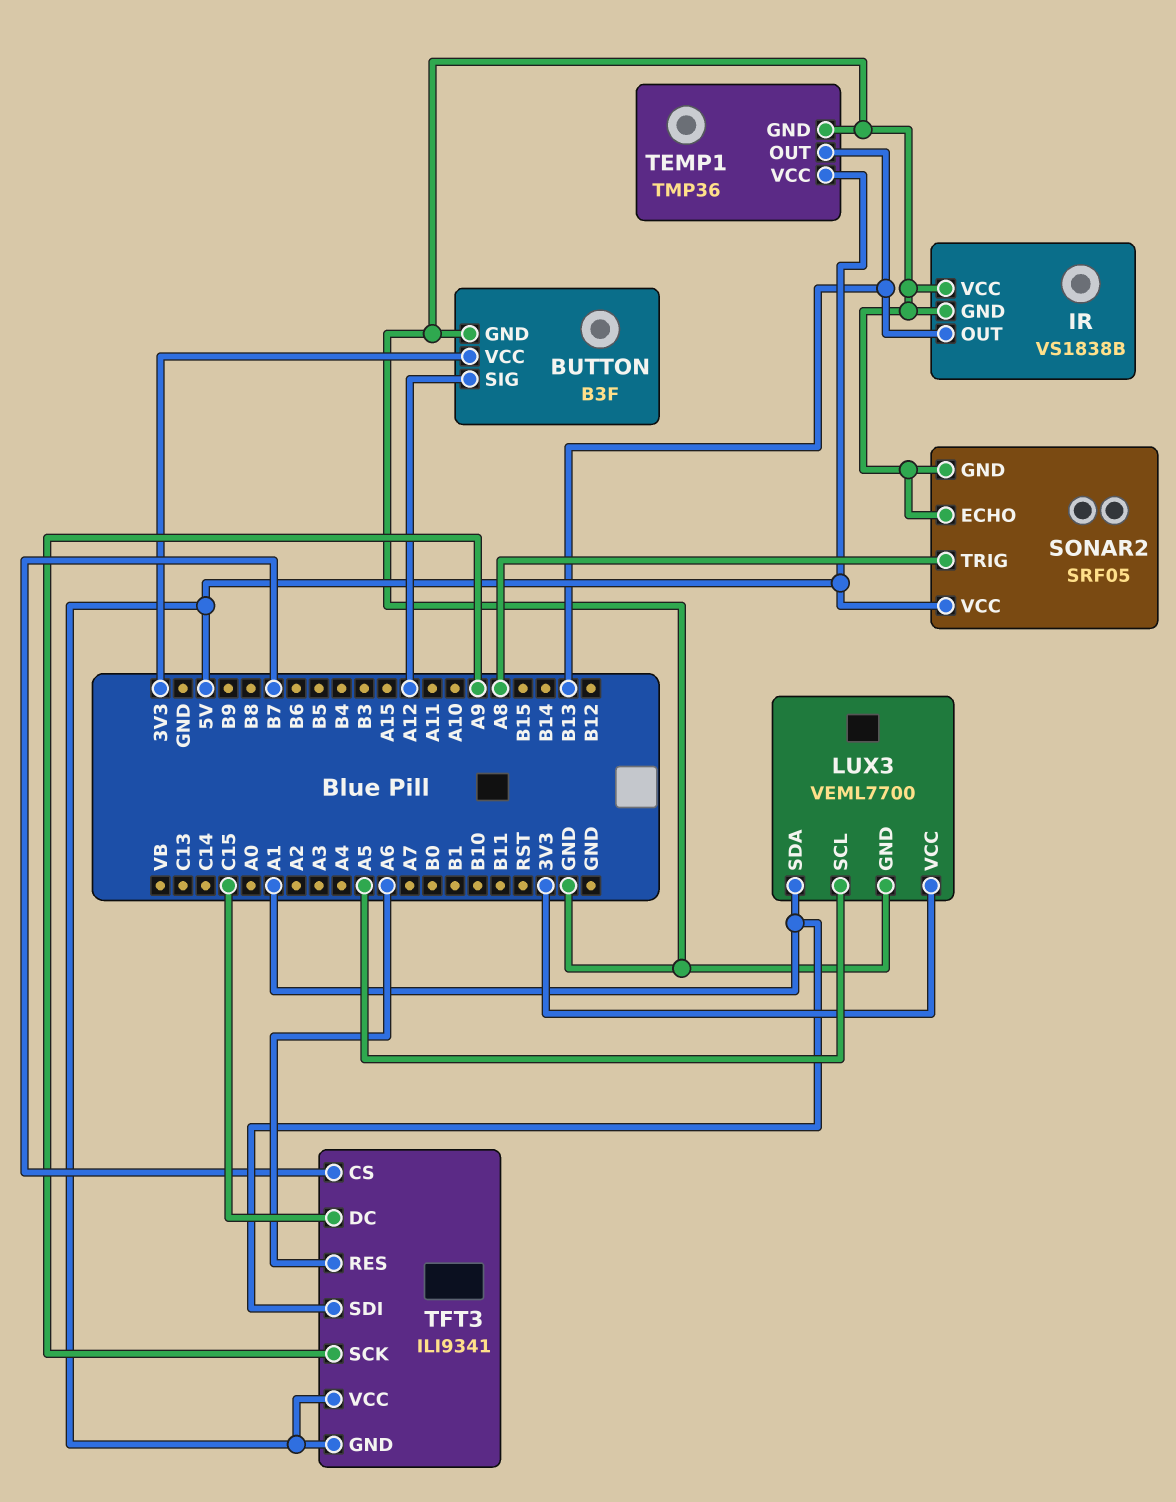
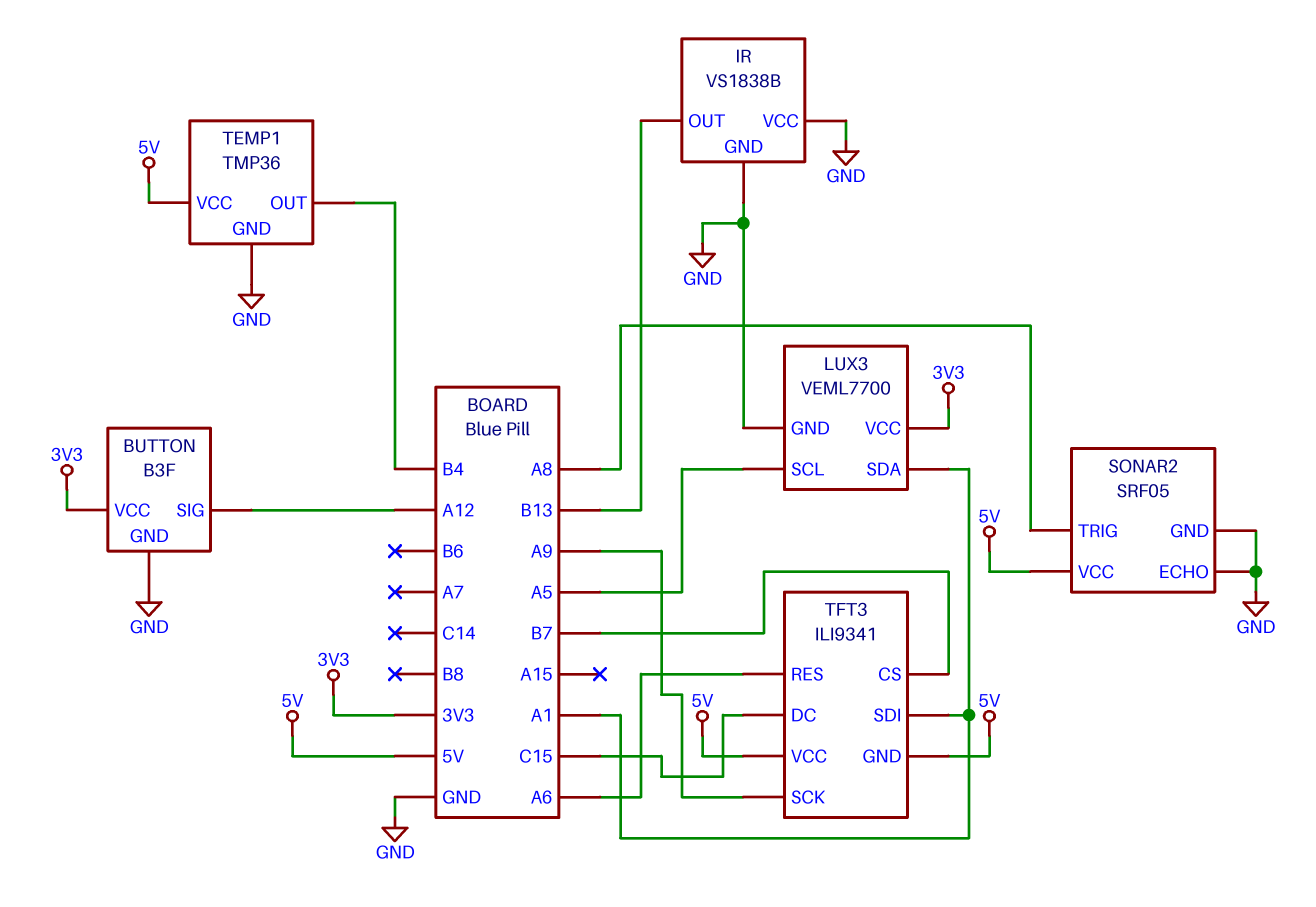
TEMP1 pin OUT: B13 -> B4

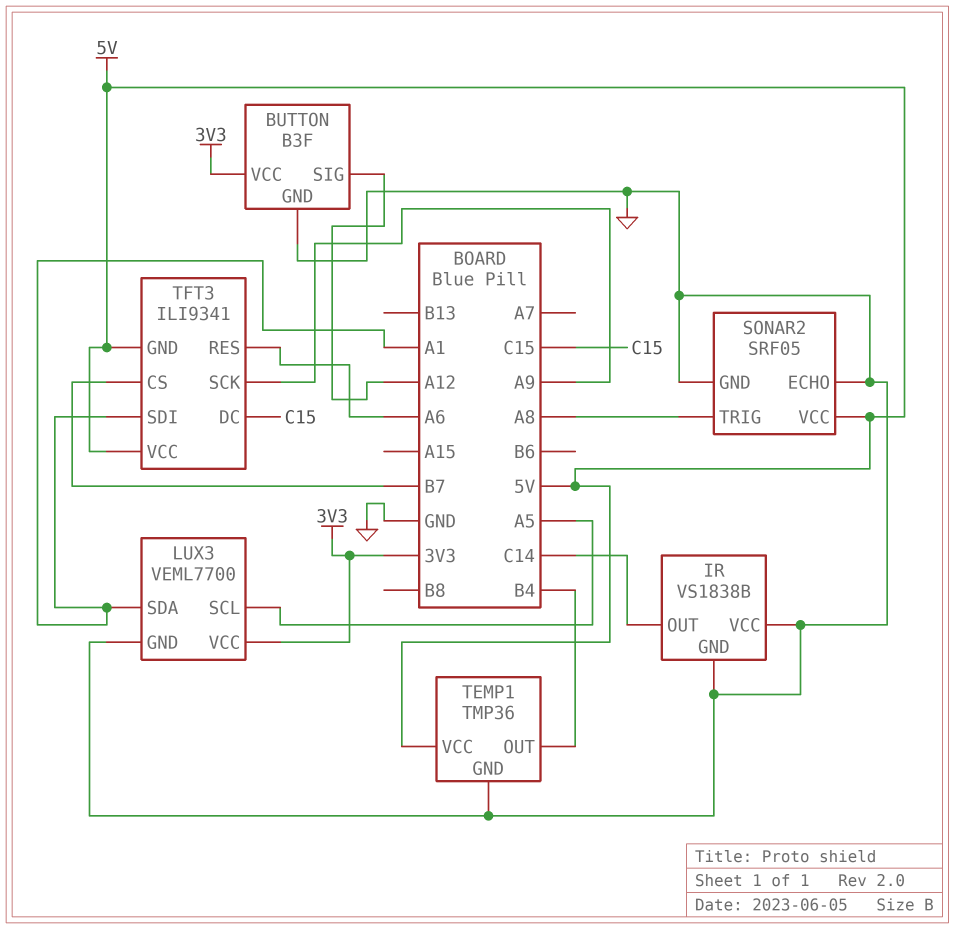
IR pin OUT: B13 -> C14

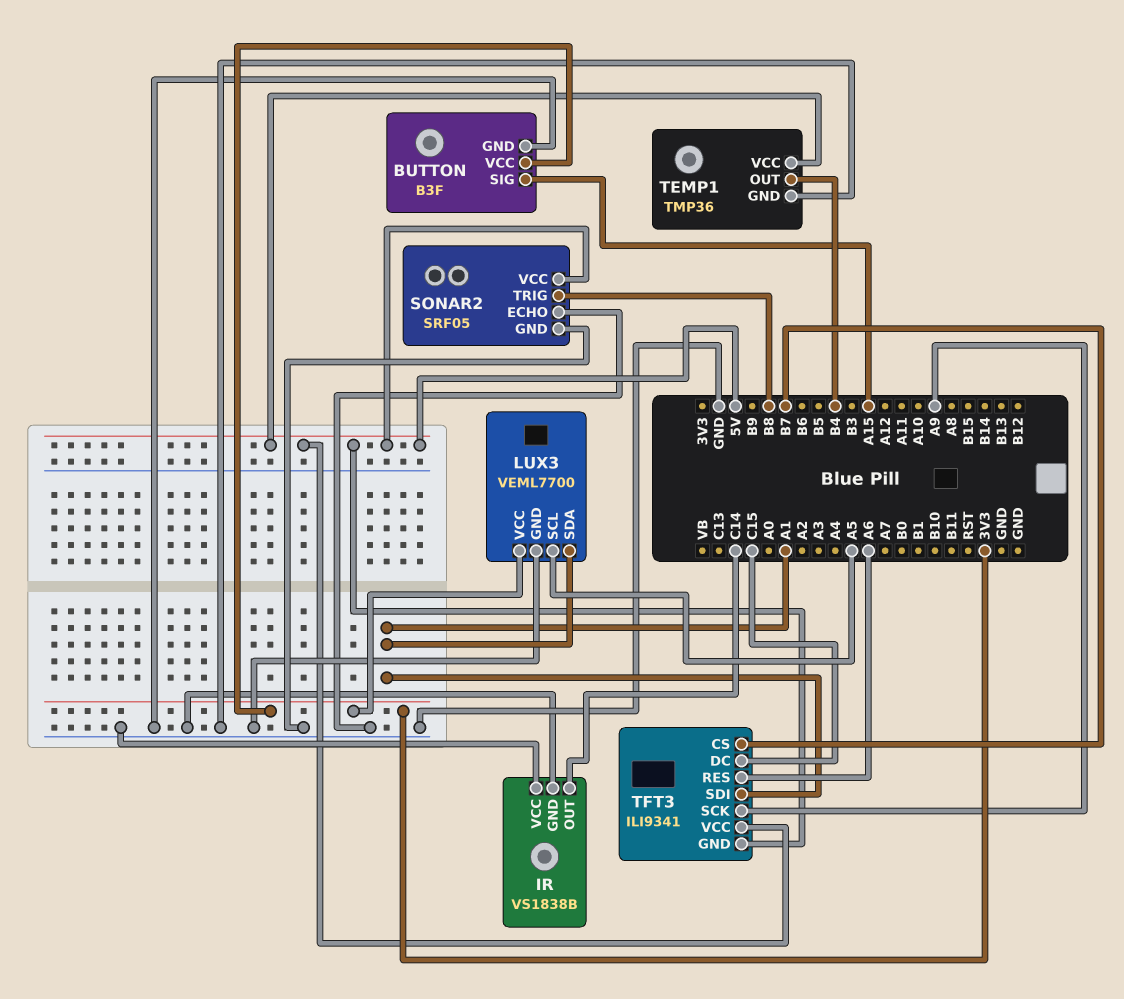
BUTTON pin SIG: A12 -> A15
SONAR2 pin TRIG: A8 -> B8

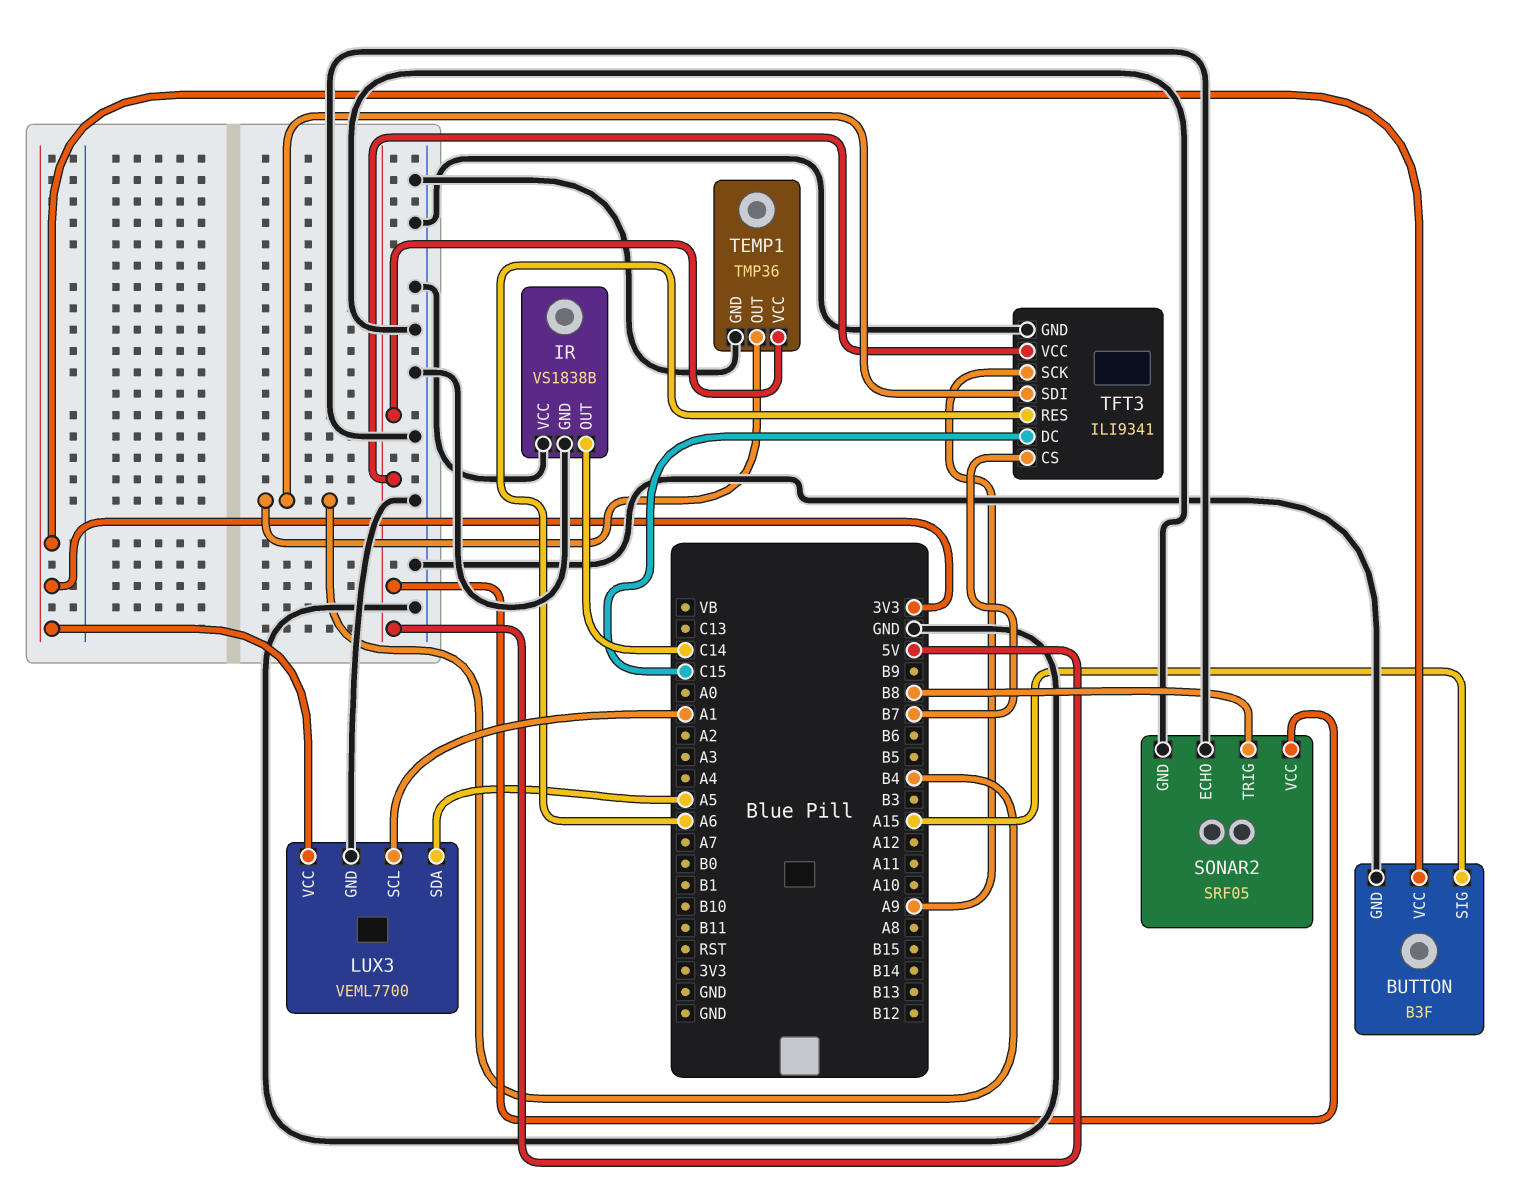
LUX3 pin SCL: A5 -> A1
LUX3 pin SDA: A1 -> A5
TFT3 pin GND: 5V -> GND
TFT3 pin SDI: A1 -> B4

